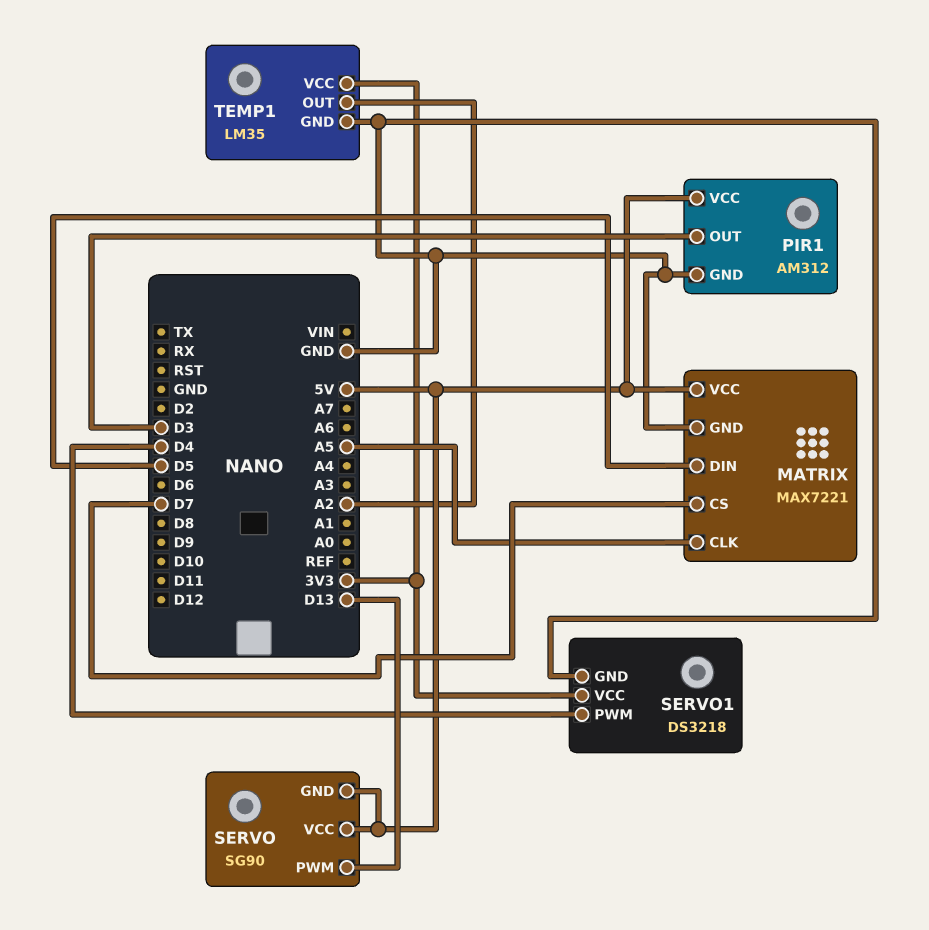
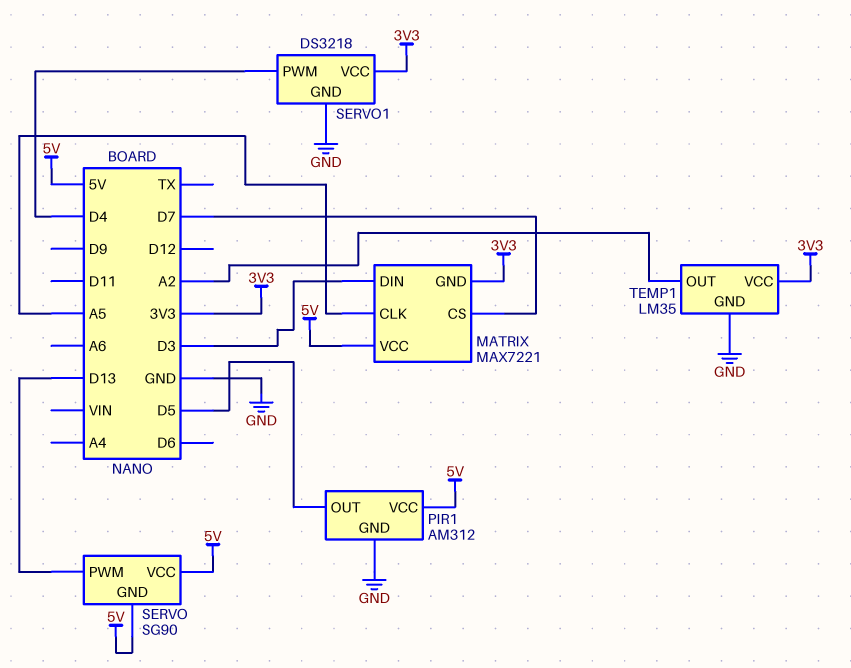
MATRIX pin DIN: D5 -> D3
MATRIX pin GND: GND -> 3V3
PIR1 pin OUT: D3 -> D5

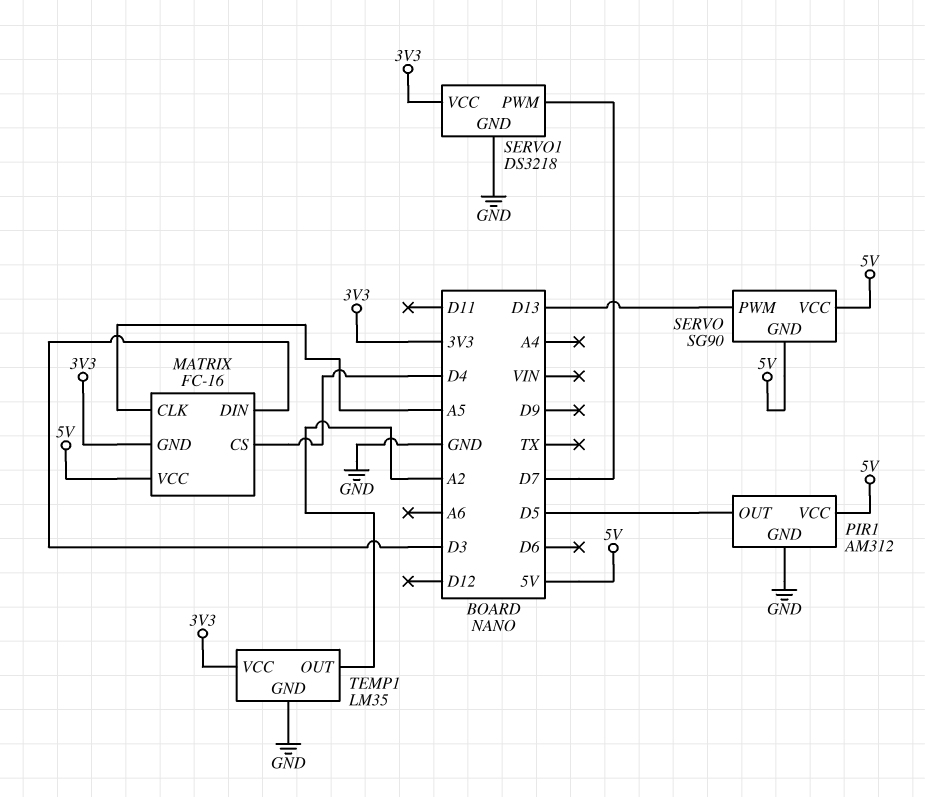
MATRIX: MAX7221 -> FC-16
MATRIX pin CS: D7 -> D4
SERVO1 pin PWM: D4 -> D7

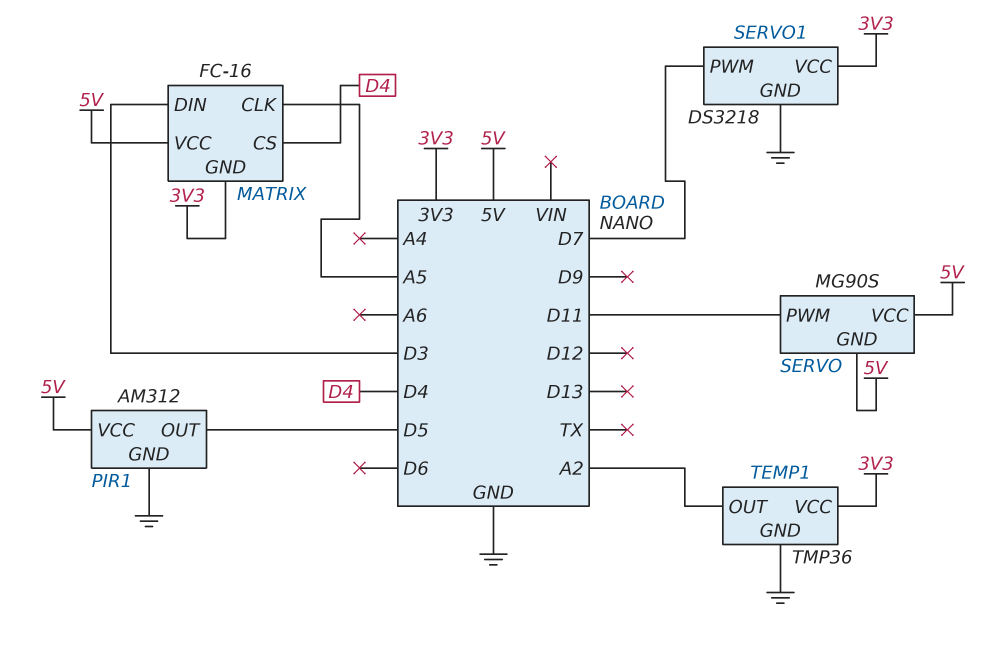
SERVO: SG90 -> MG90S
SERVO pin PWM: D13 -> D11
TEMP1: LM35 -> TMP36

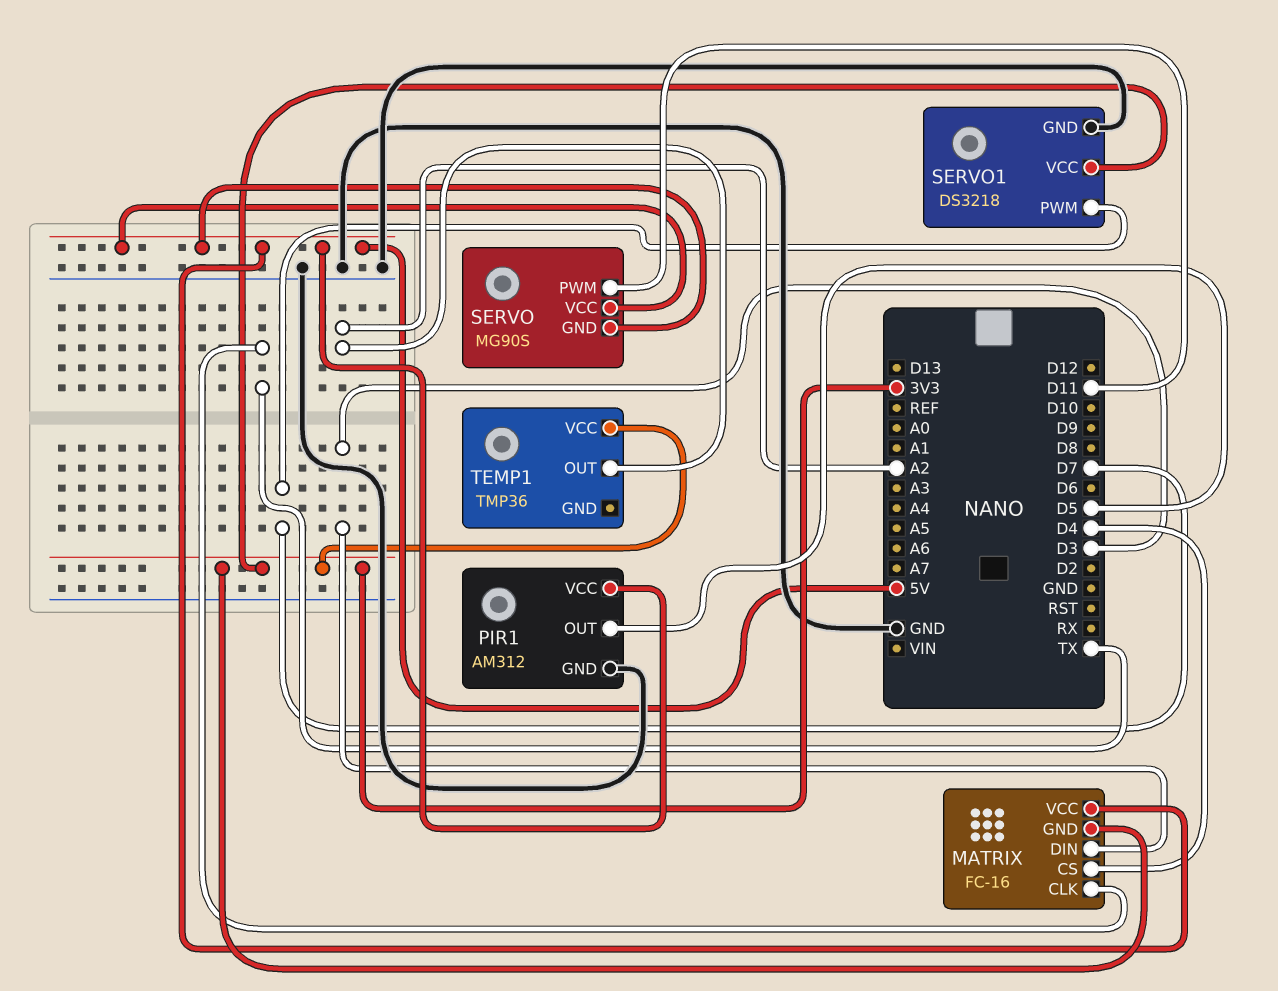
MATRIX pin CLK: A5 -> TX
TEMP1 pin GND: GND -> none

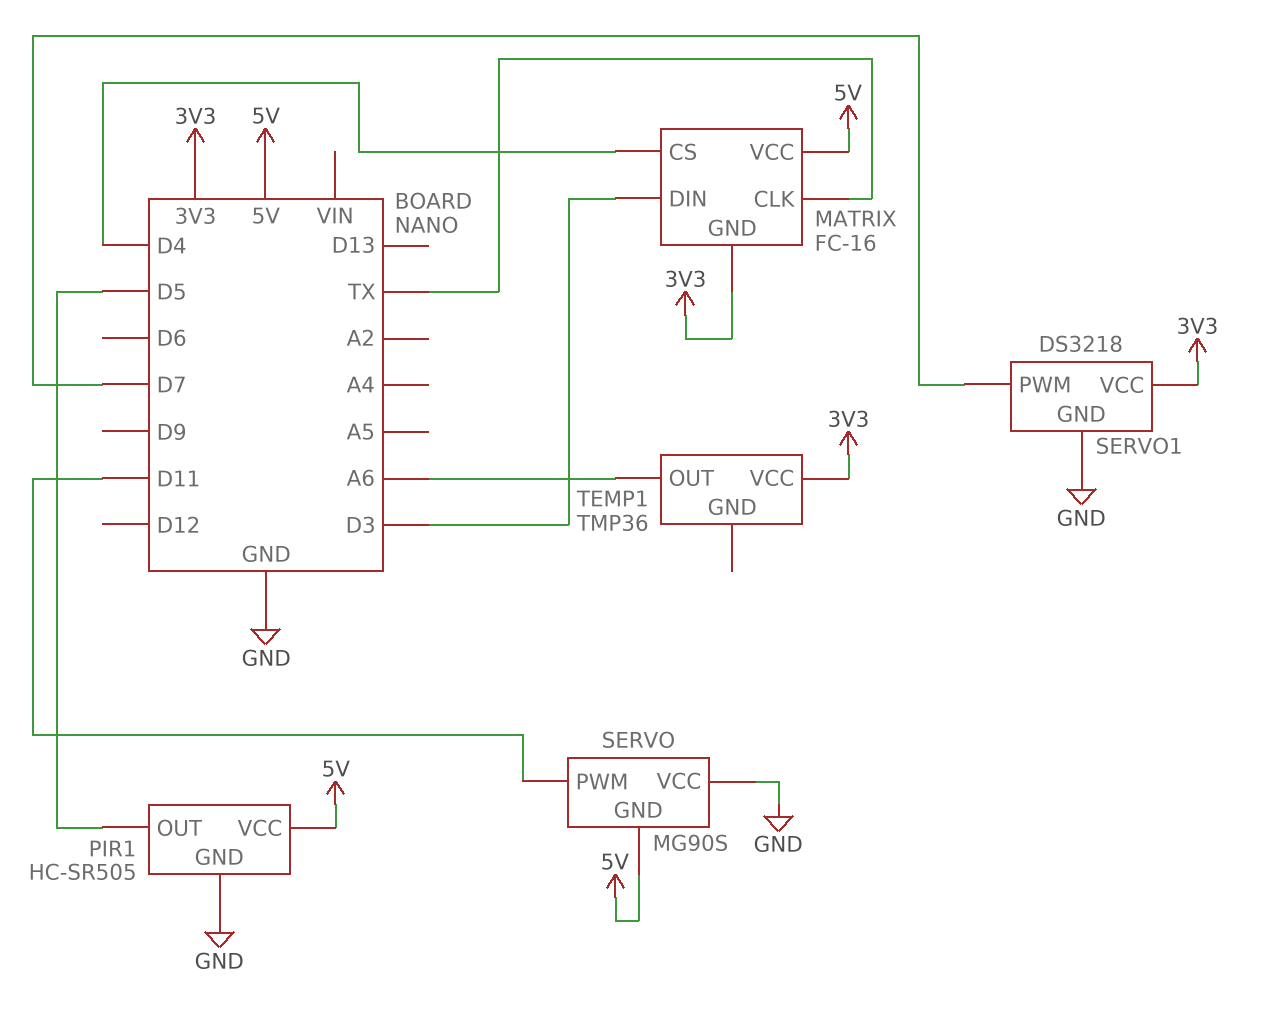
PIR1: AM312 -> HC-SR505
SERVO pin VCC: 5V -> GND
TEMP1 pin OUT: A2 -> A6

